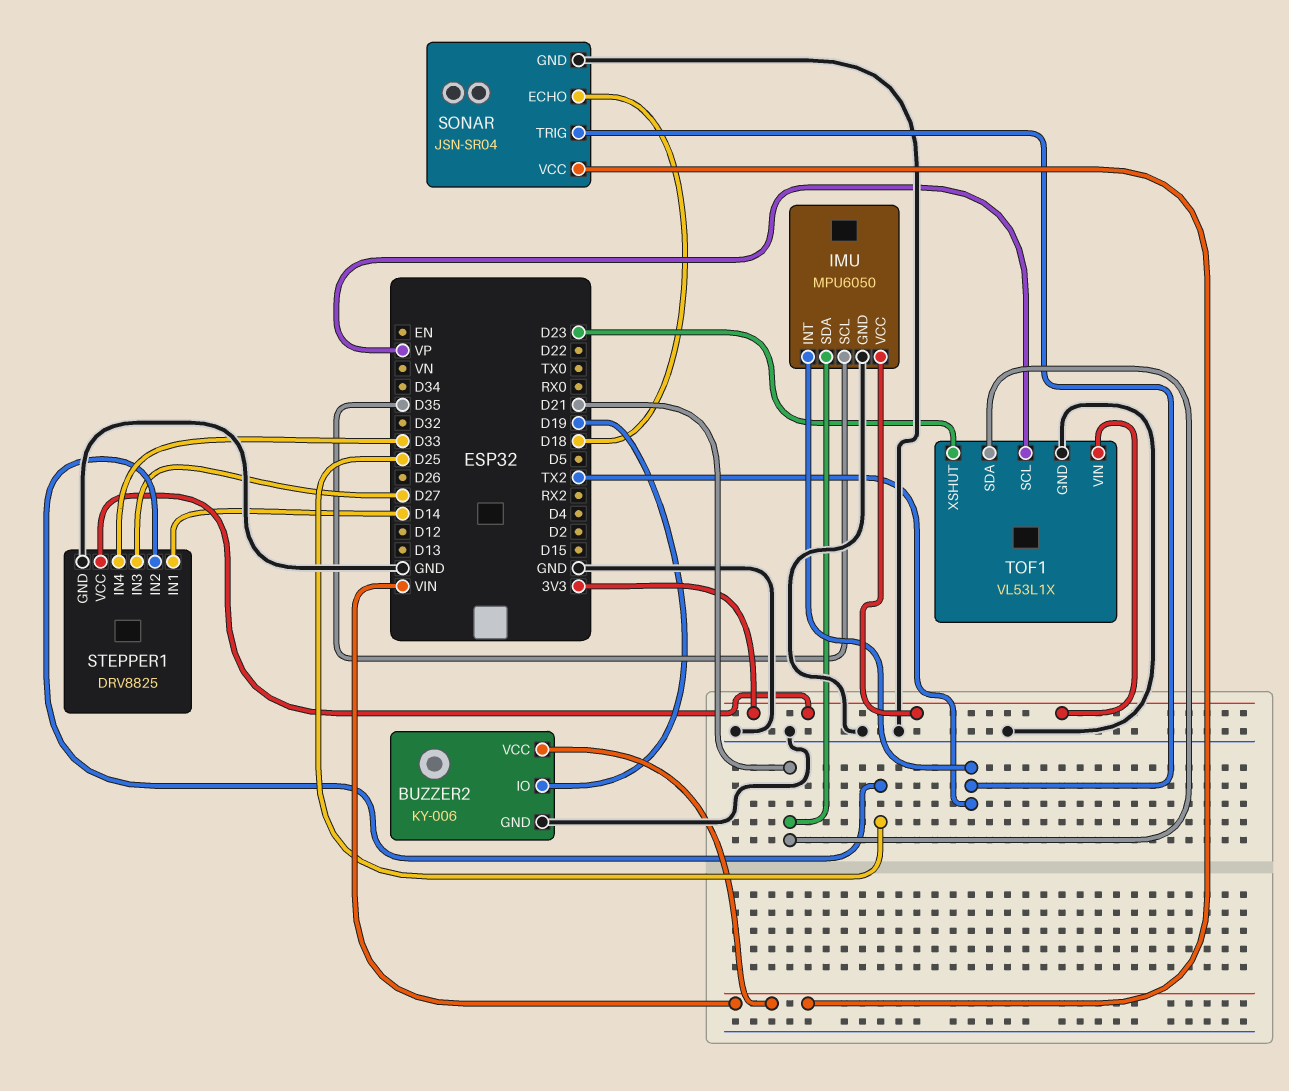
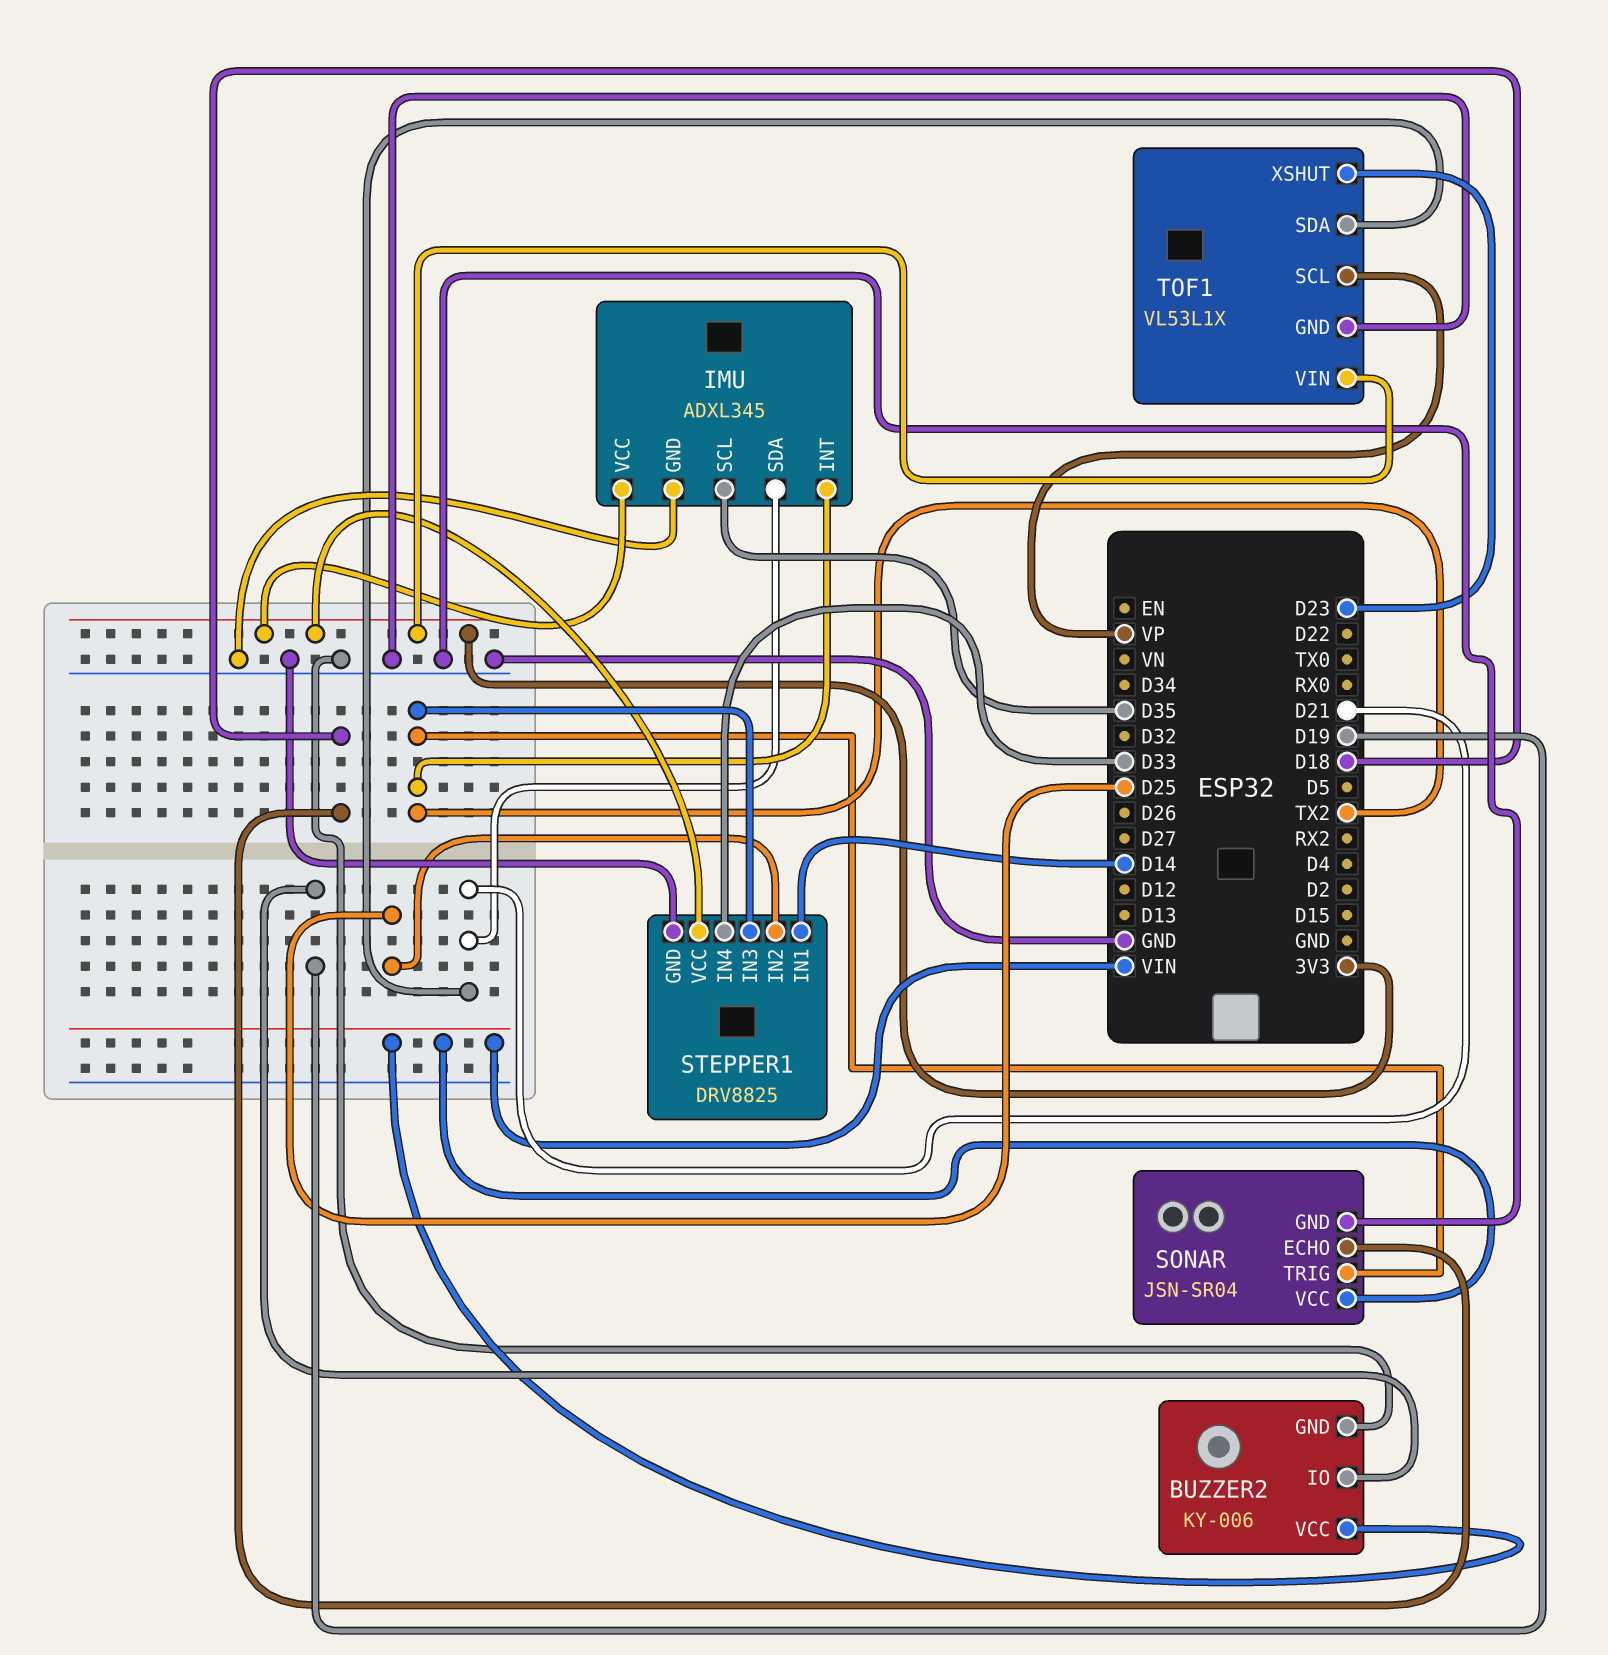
IMU: MPU6050 -> ADXL345
STEPPER1 pin IN3: D27 -> TX2

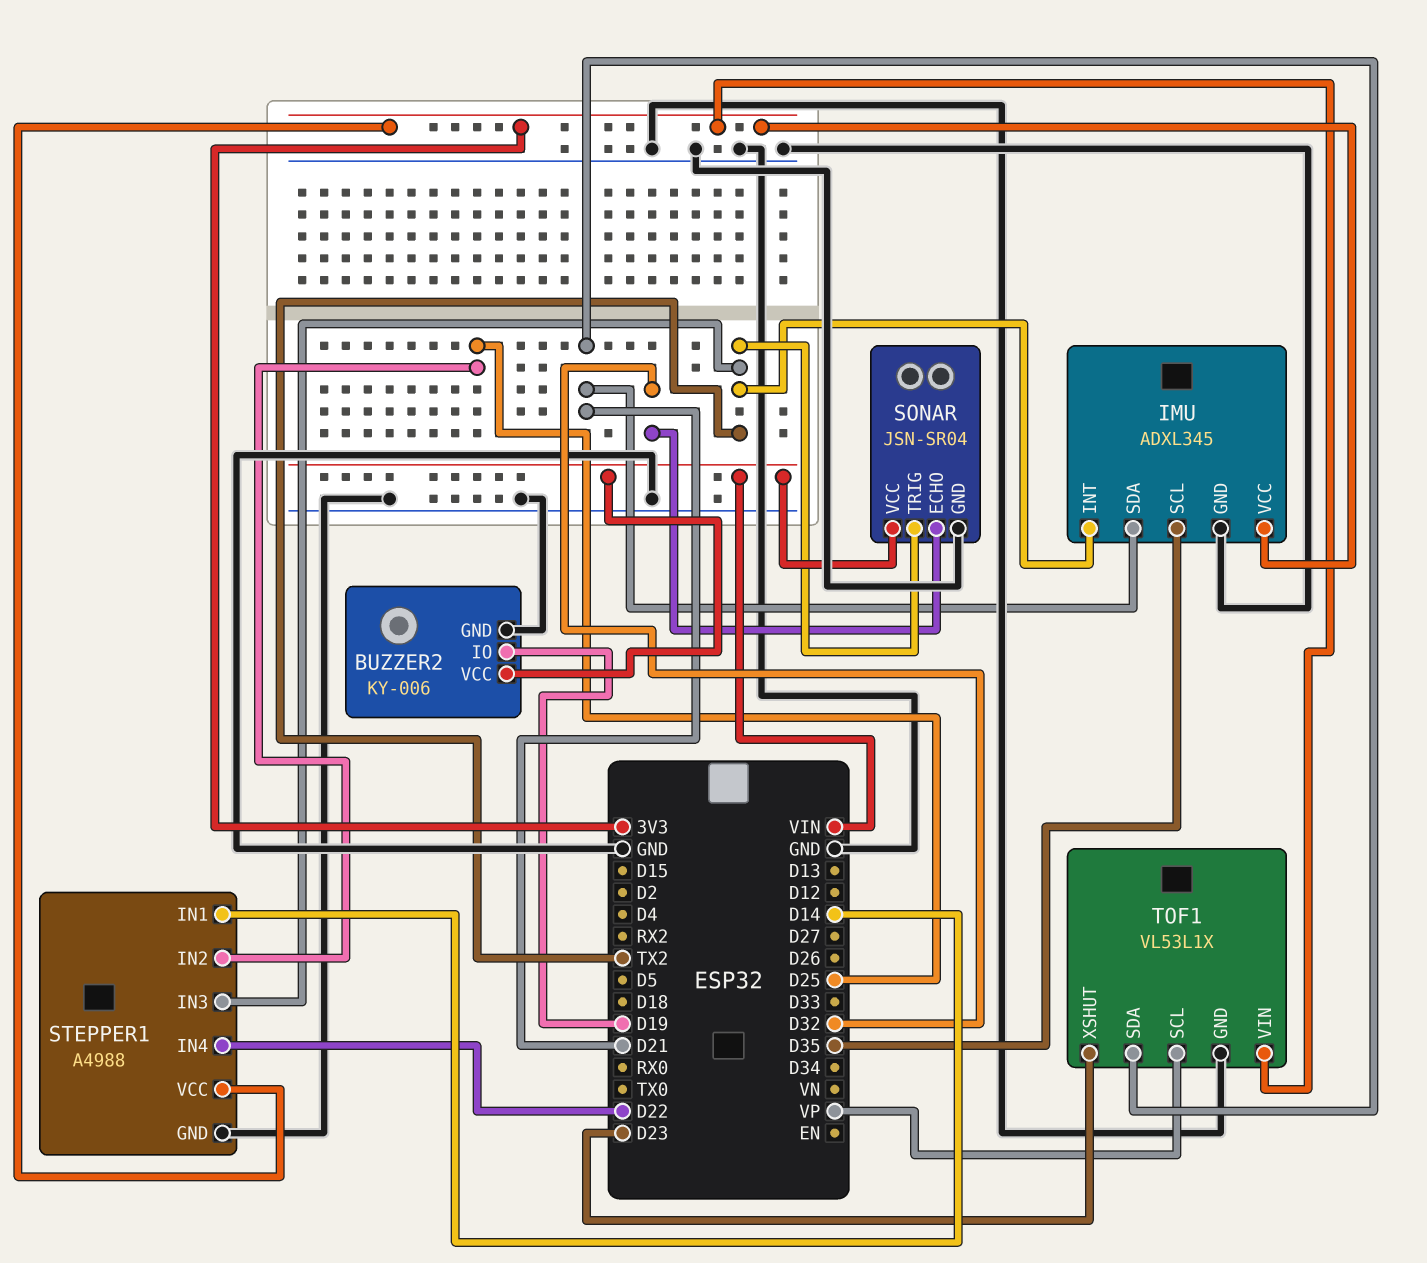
SONAR pin ECHO: D18 -> D32
STEPPER1: DRV8825 -> A4988
STEPPER1 pin IN4: D33 -> D22

